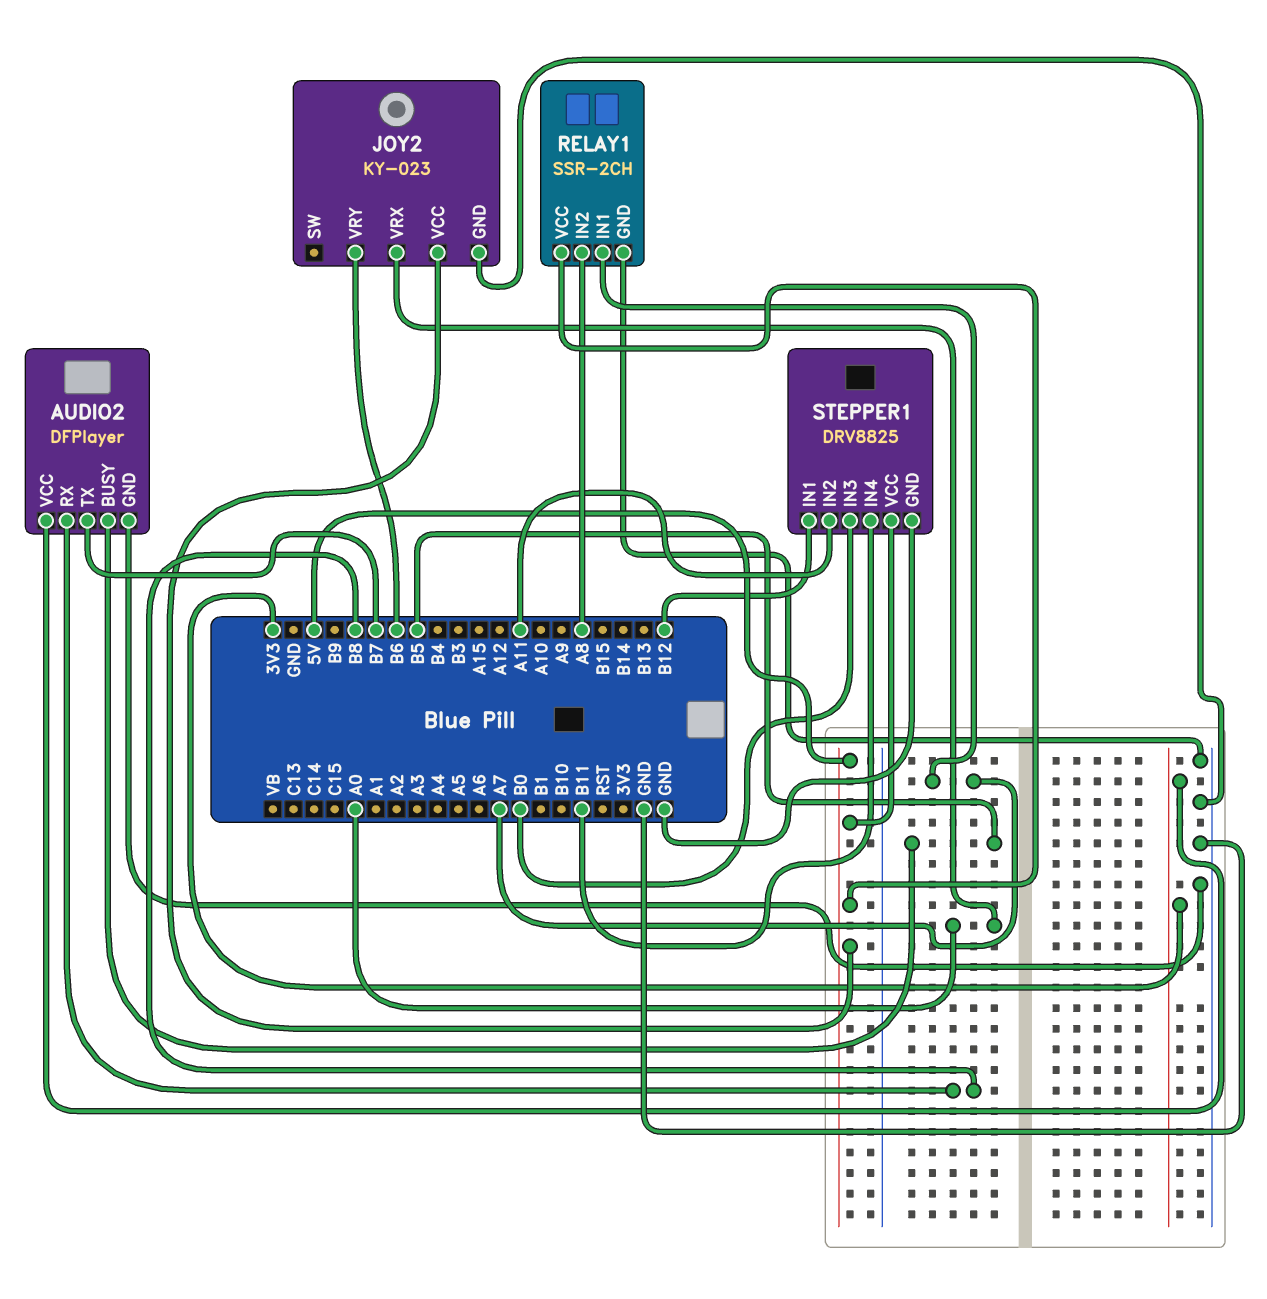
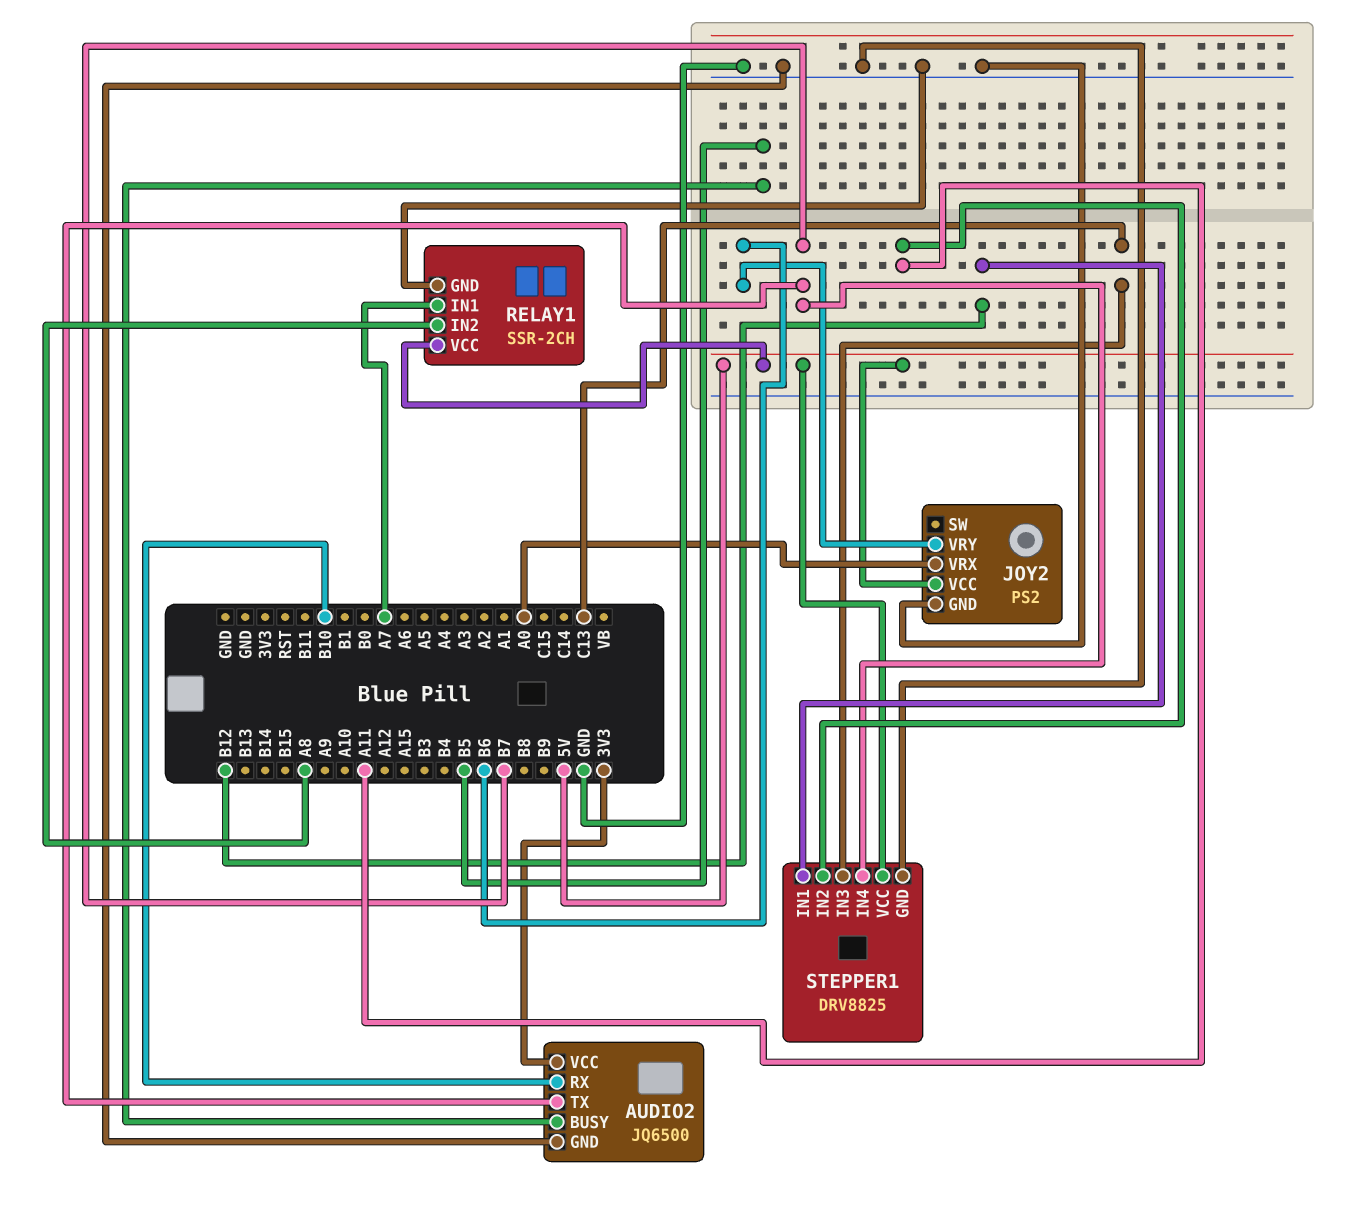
AUDIO2: DFPlayer -> JQ6500
AUDIO2 pin RX: B8 -> B10
JOY2: KY-023 -> PS2
STEPPER1 pin IN3: B0 -> C13
STEPPER1 pin IN4: B11 -> B7

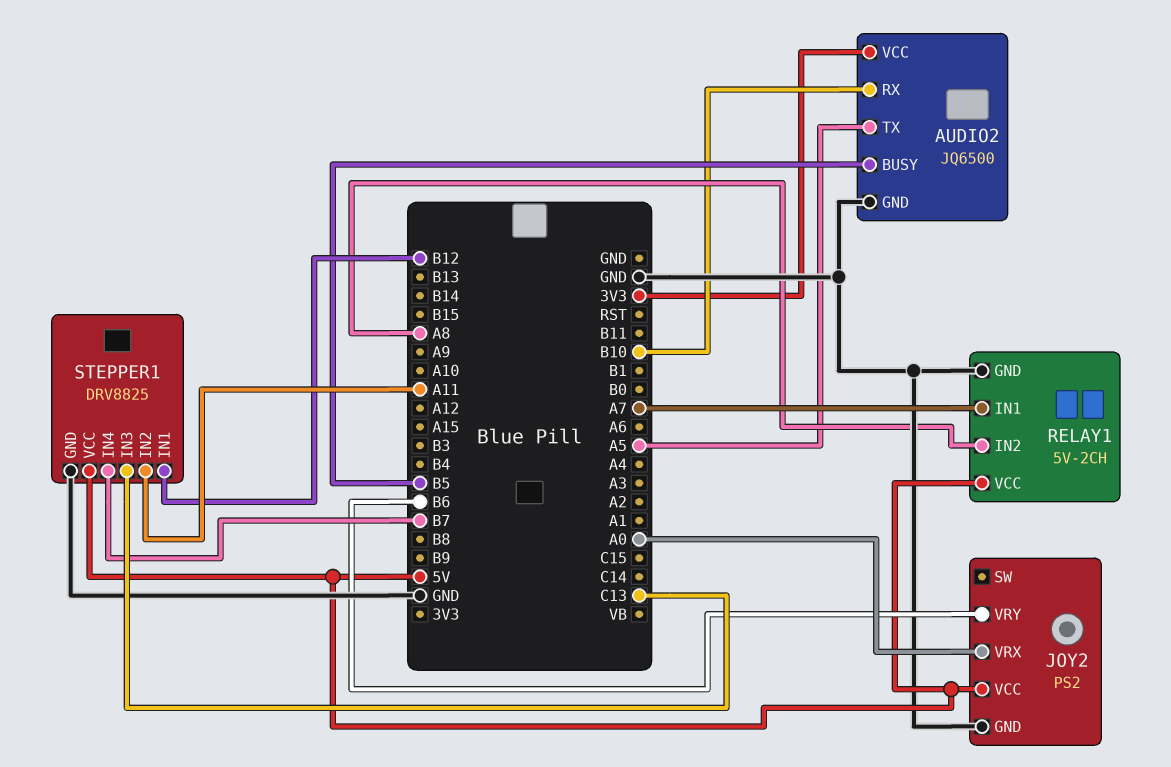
AUDIO2 pin TX: B7 -> A5
RELAY1: SSR-2CH -> 5V-2CH

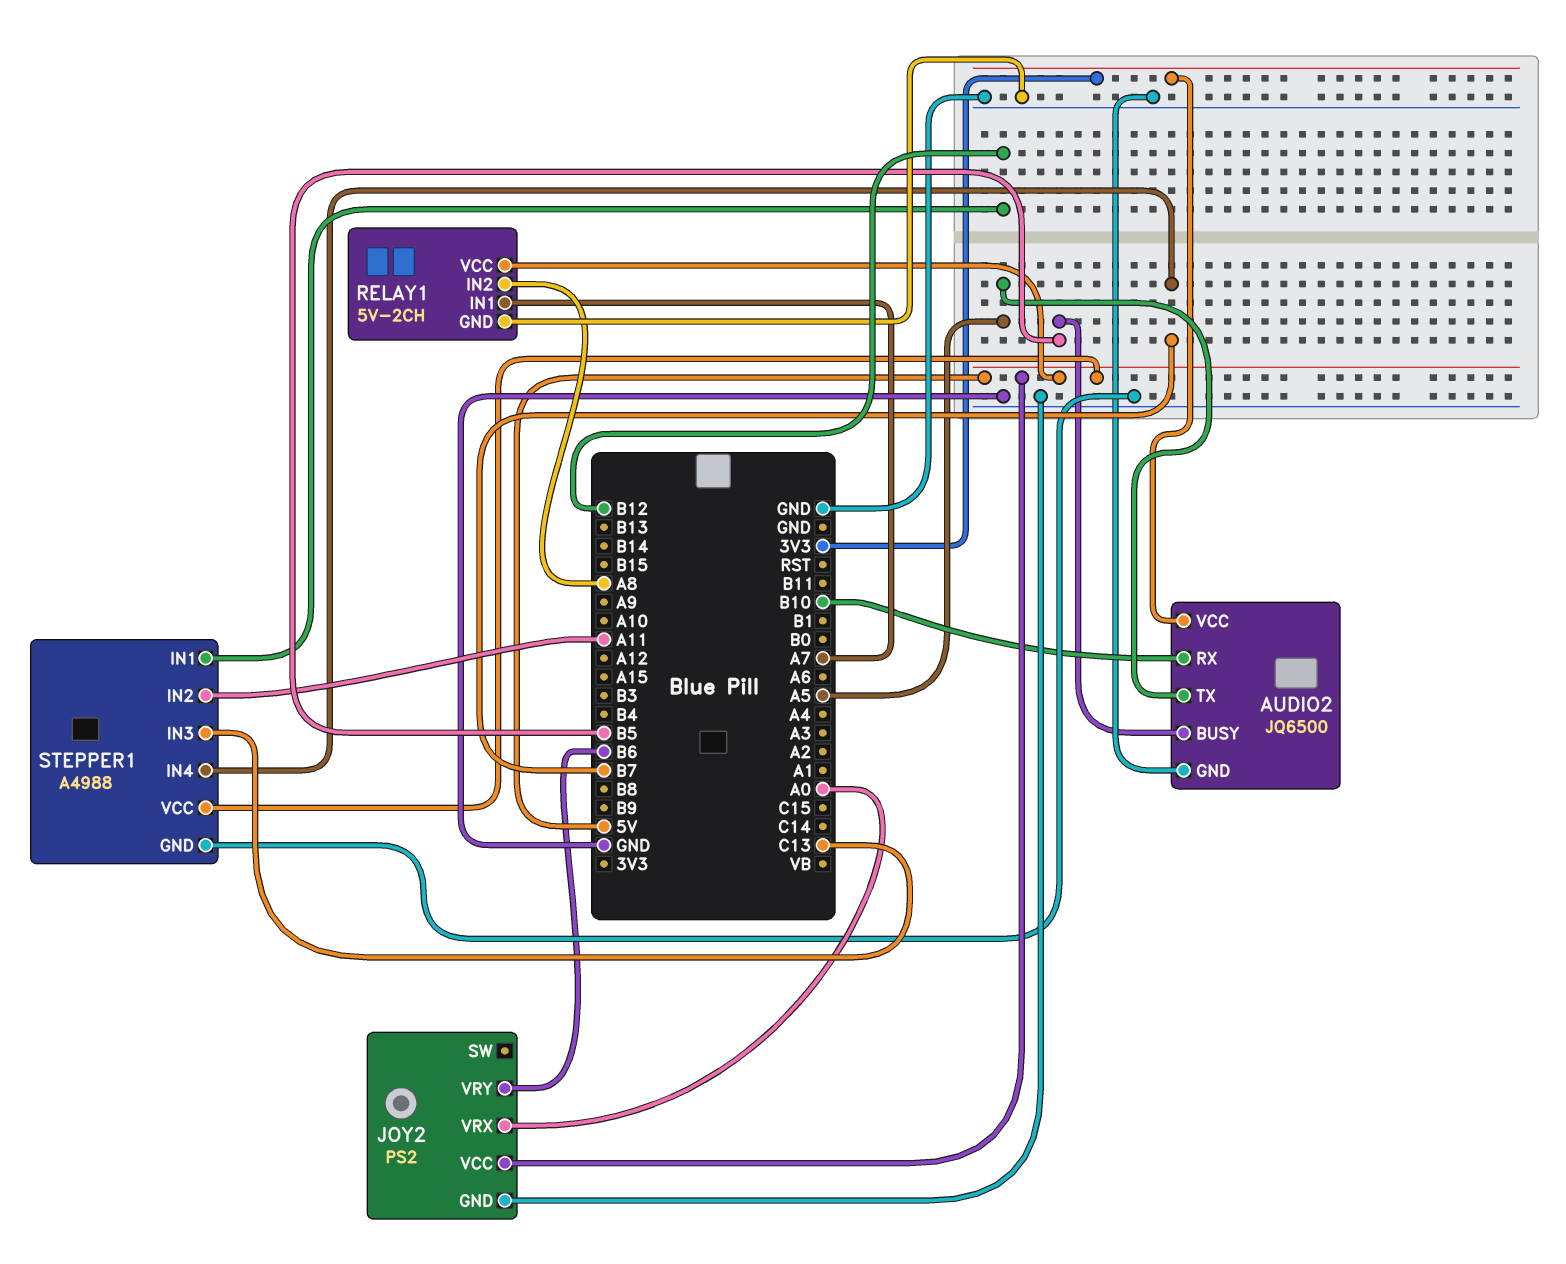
STEPPER1: DRV8825 -> A4988

